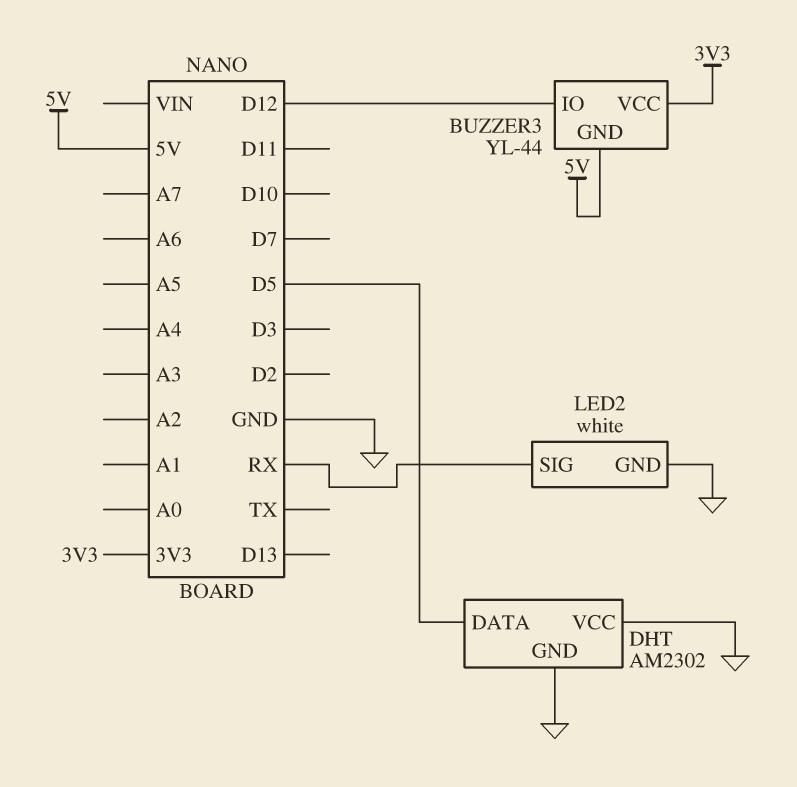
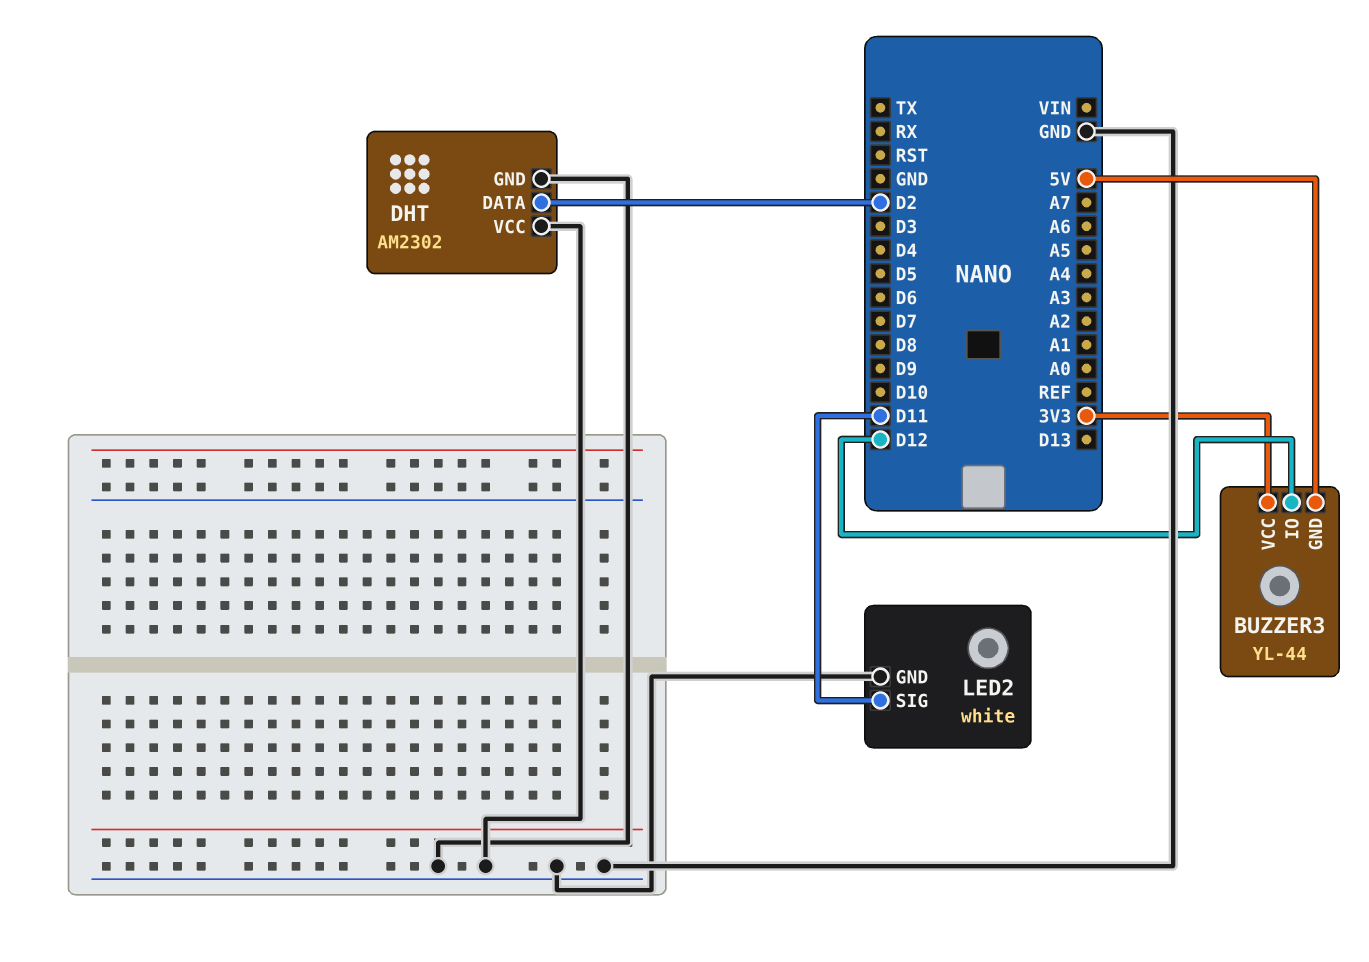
DHT pin DATA: D5 -> D2
LED2 pin SIG: RX -> D11

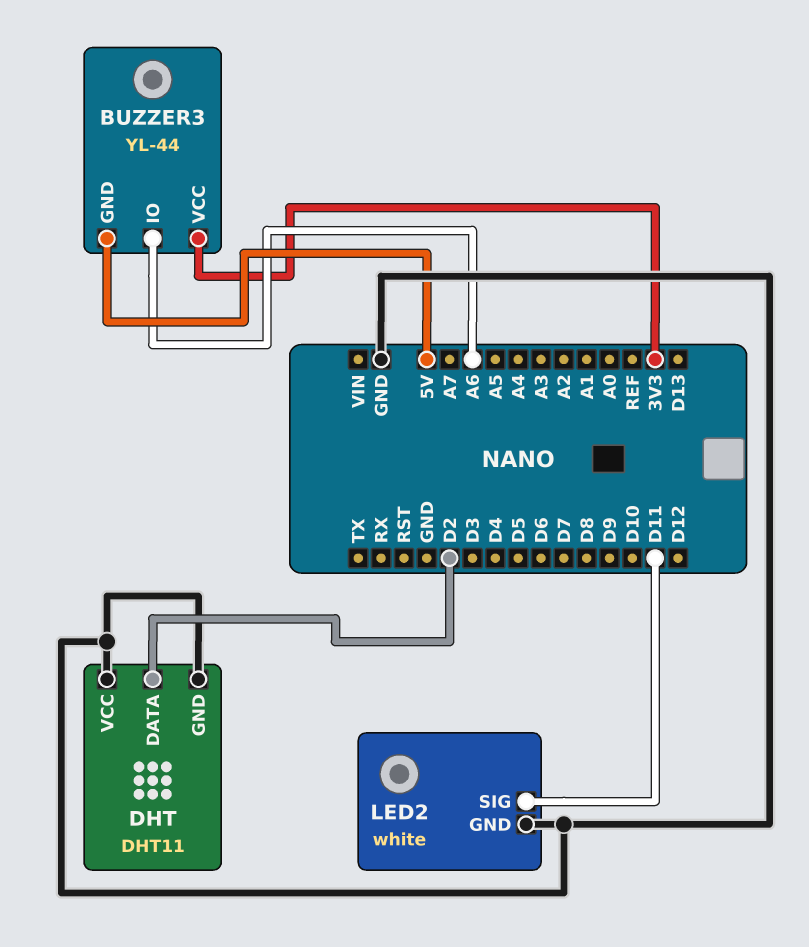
BUZZER3 pin IO: D12 -> A6
DHT: AM2302 -> DHT11

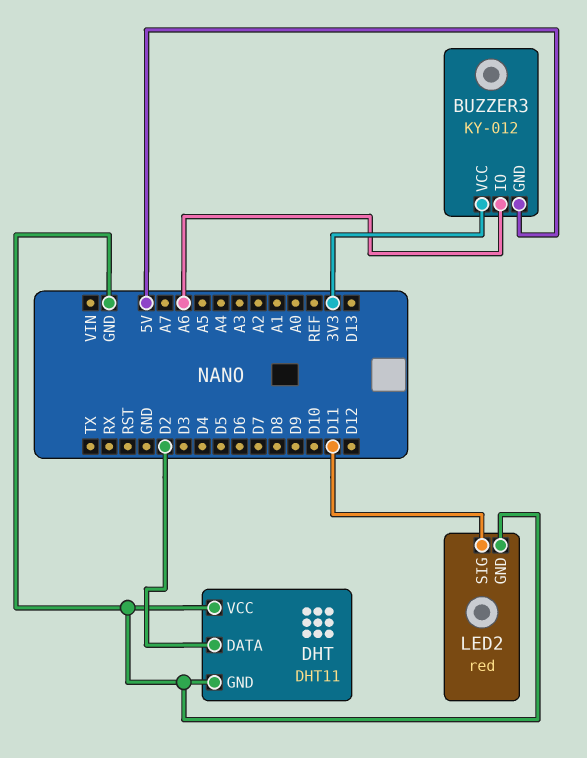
BUZZER3: YL-44 -> KY-012
LED2: white -> red

